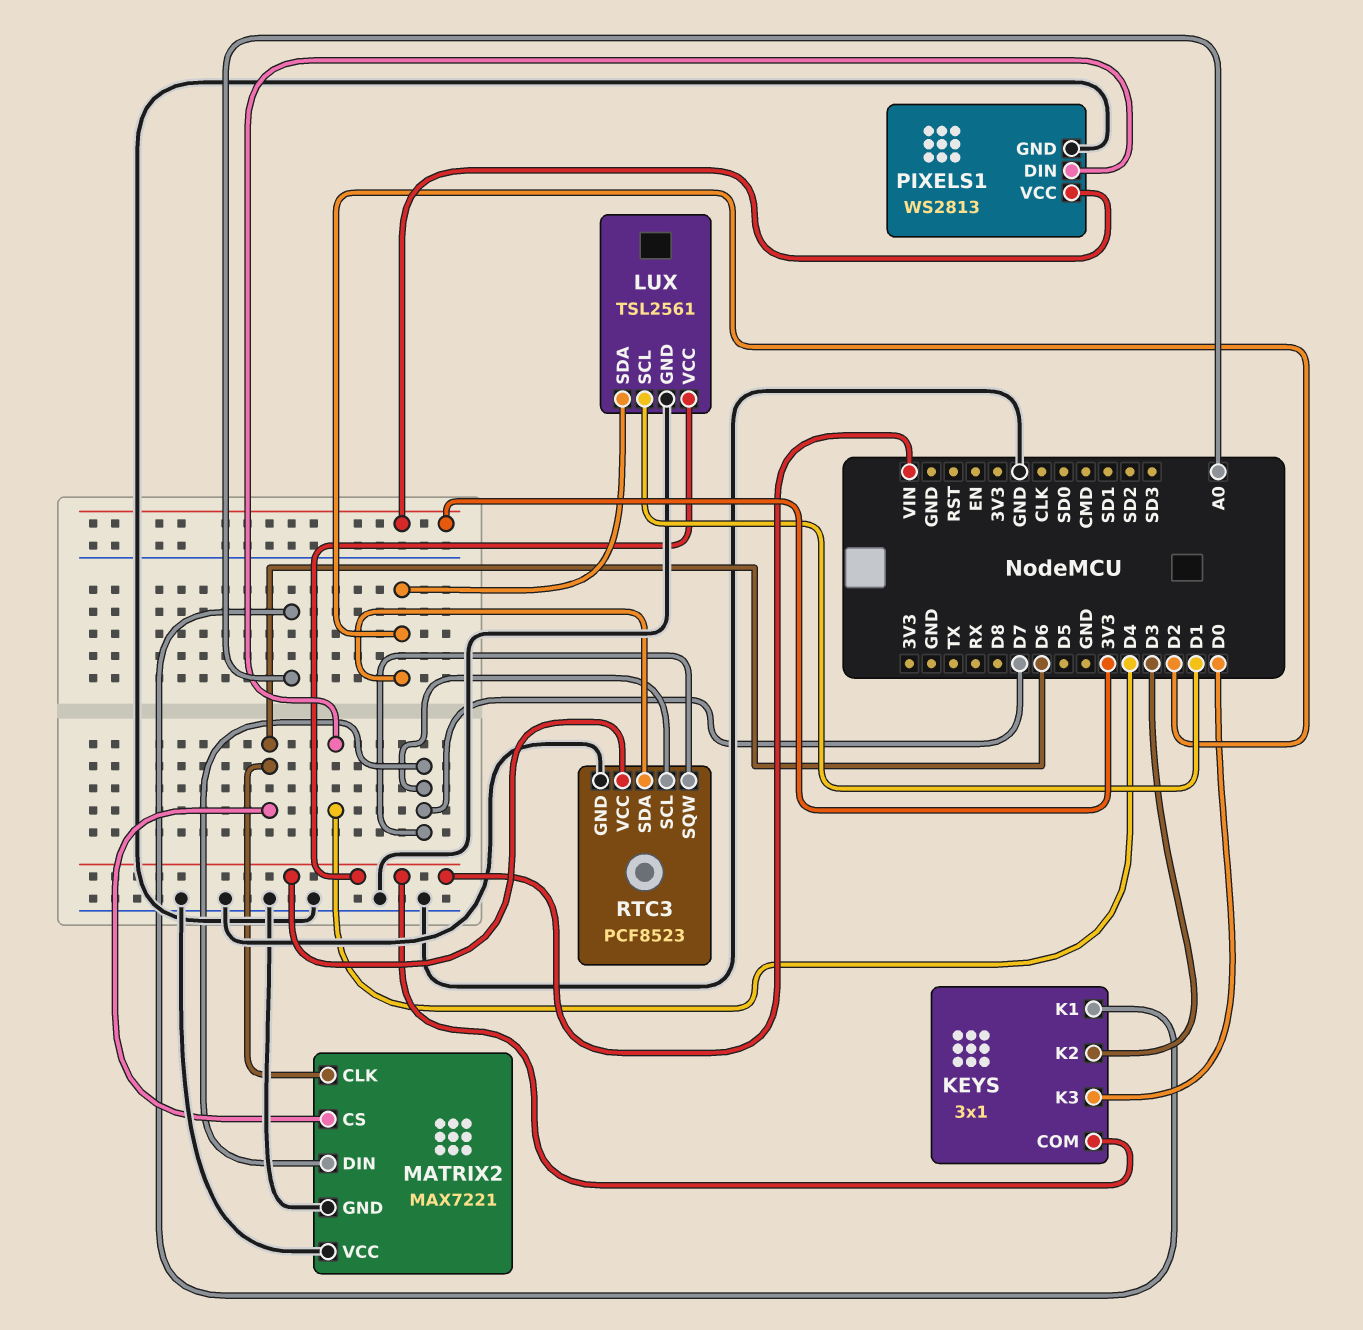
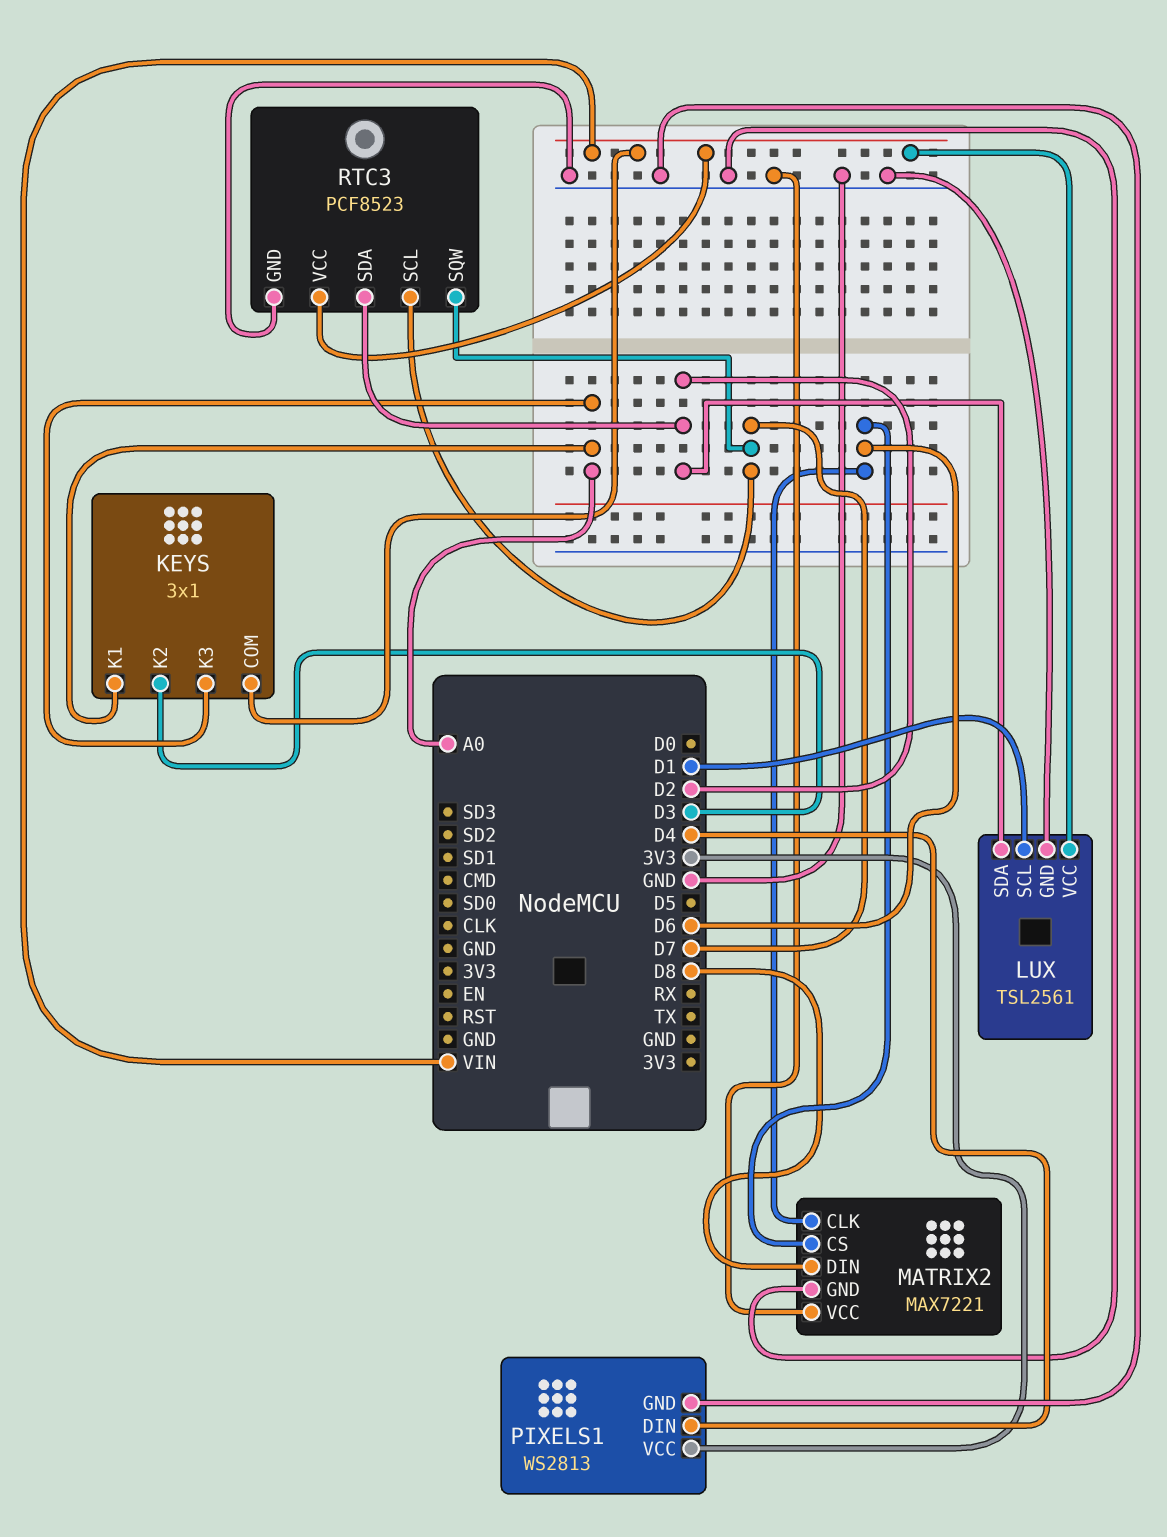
KEYS pin K3: D0 -> A0
MATRIX2 pin DIN: D7 -> D8

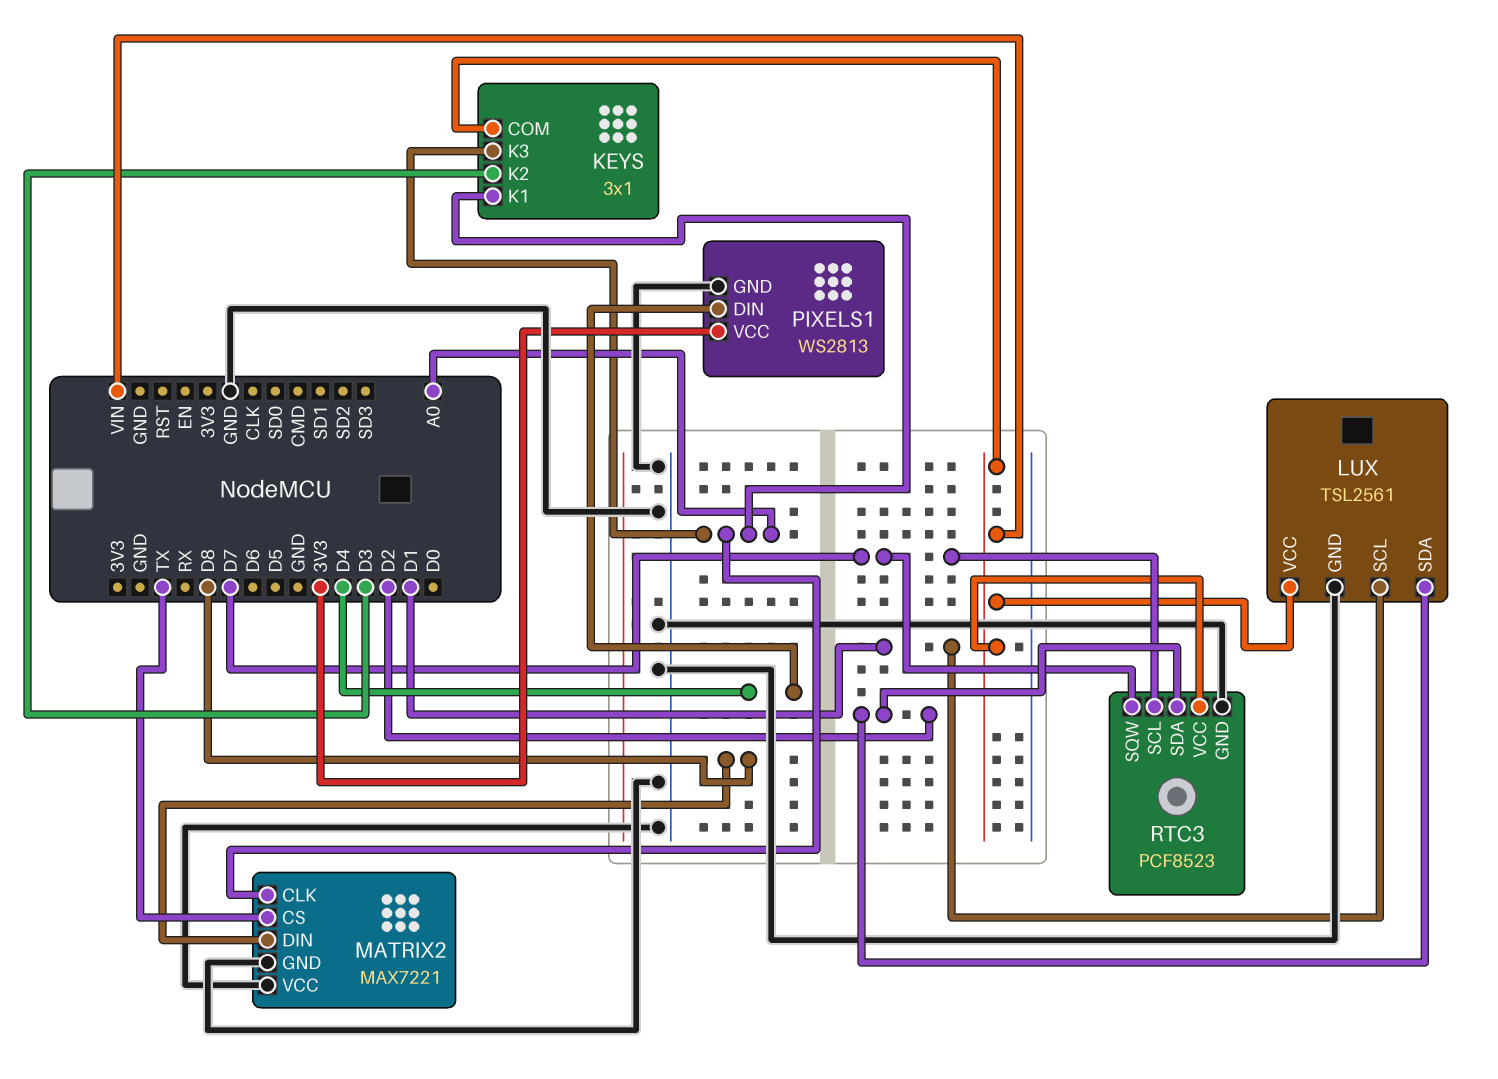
MATRIX2 pin CLK: D6 -> A0
MATRIX2 pin CS: D6 -> TX

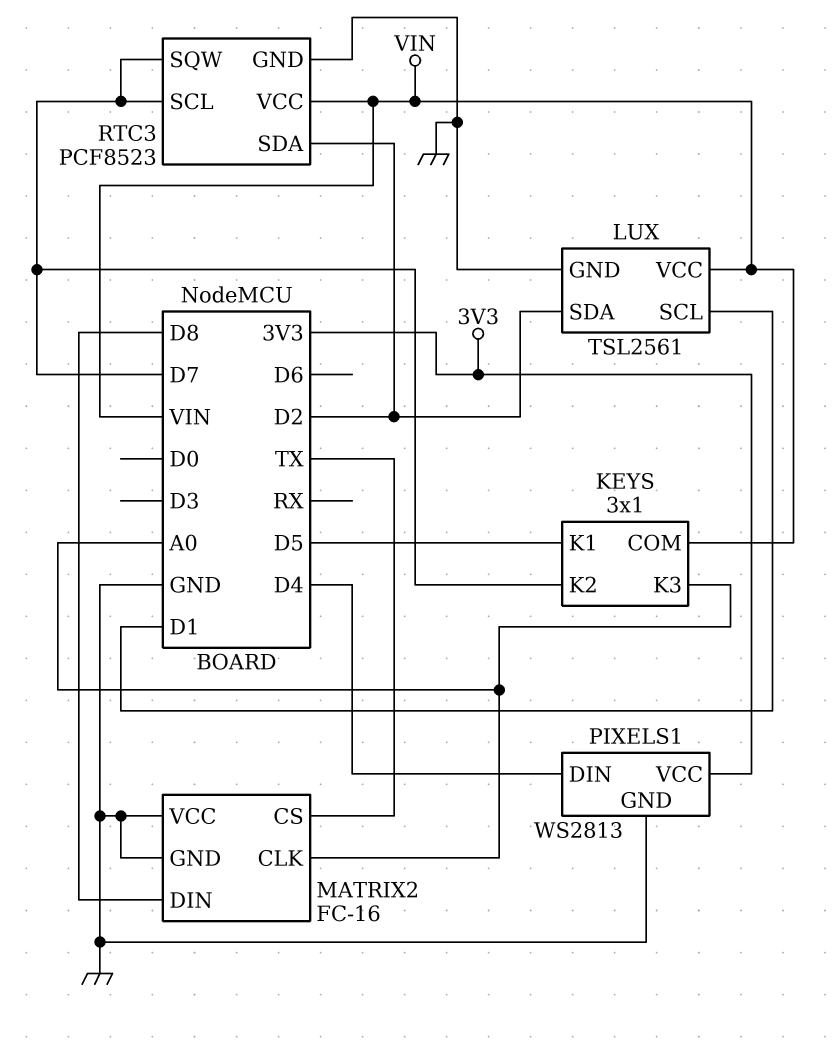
KEYS pin K1: A0 -> D5
KEYS pin K2: D3 -> D7
MATRIX2: MAX7221 -> FC-16

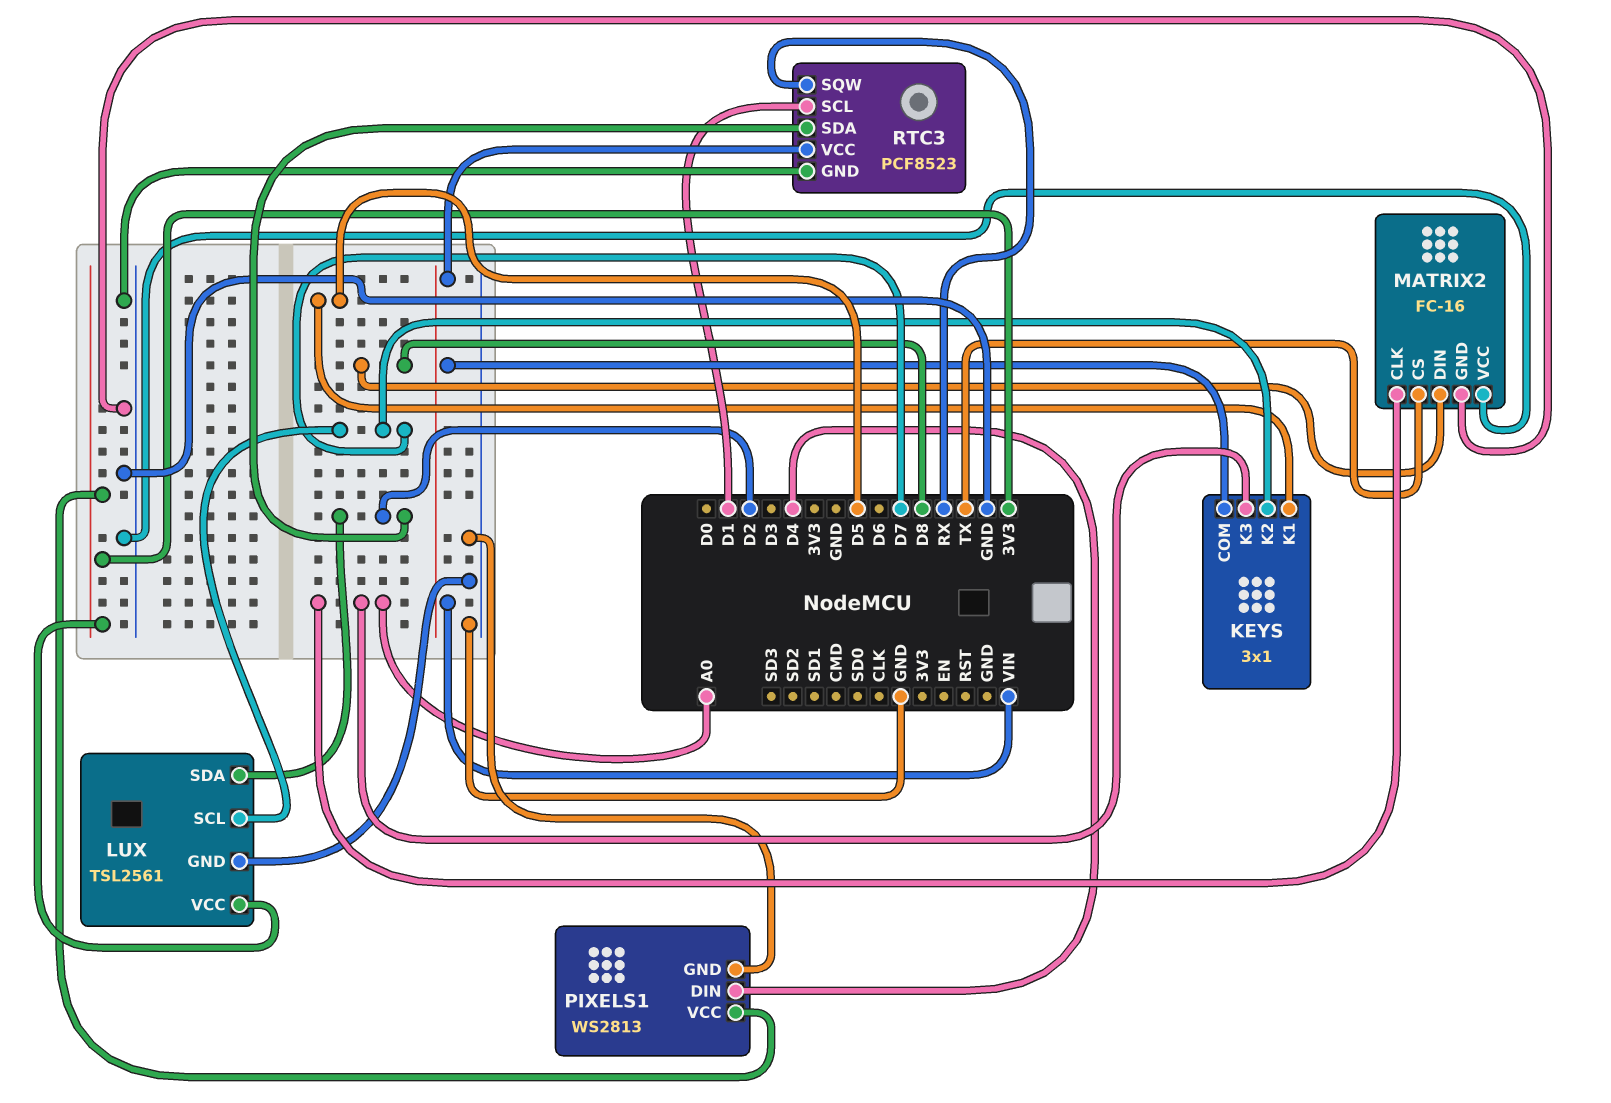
LUX pin SCL: D1 -> D7
LUX pin VCC: VIN -> 3V3
RTC3 pin SCL: D7 -> D1
RTC3 pin SQW: D7 -> RX

